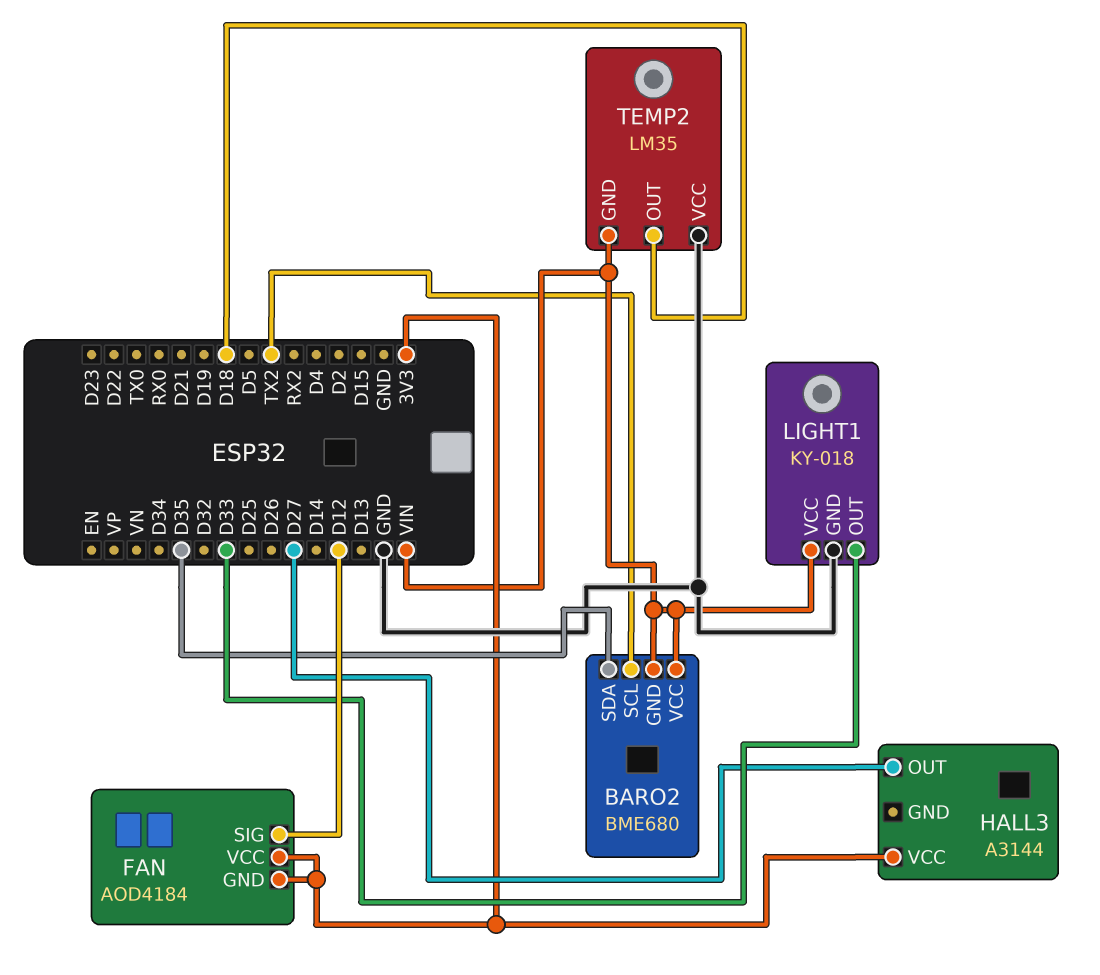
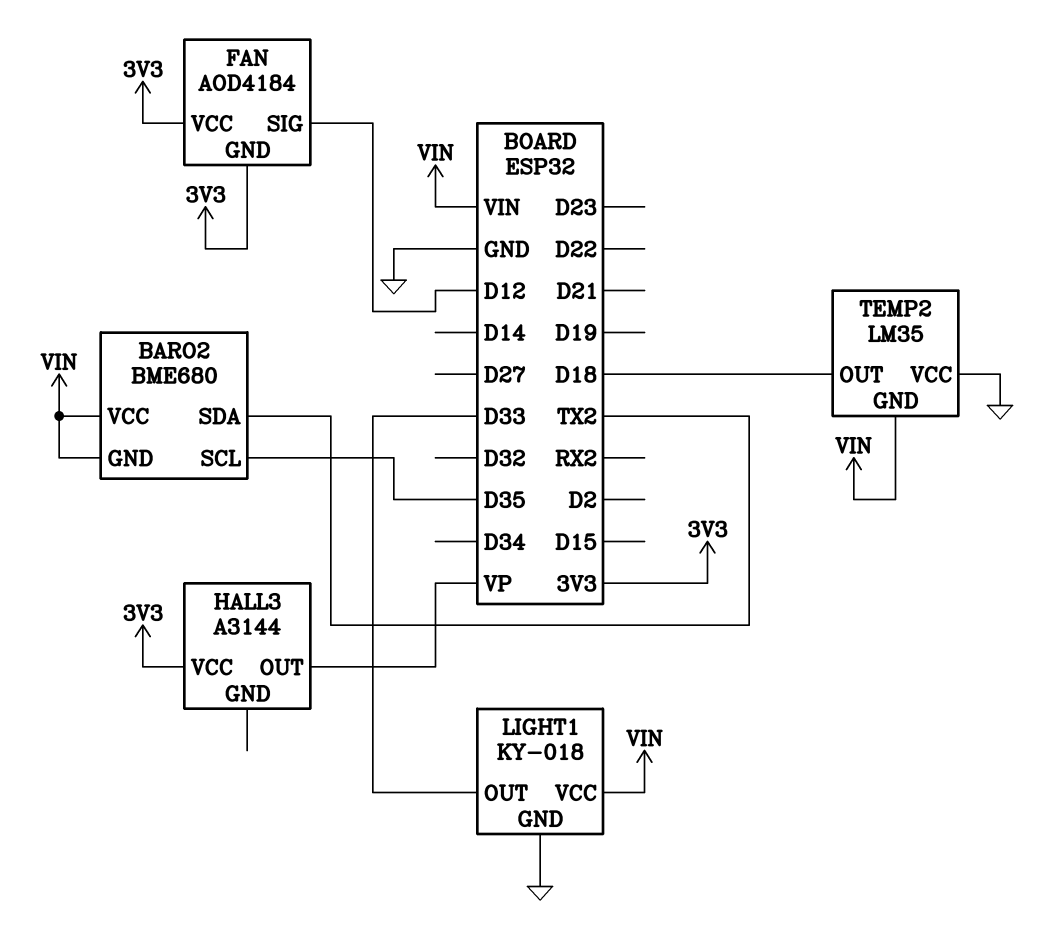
BARO2 pin SCL: TX2 -> D35
BARO2 pin SDA: D35 -> TX2
HALL3 pin OUT: D27 -> VP

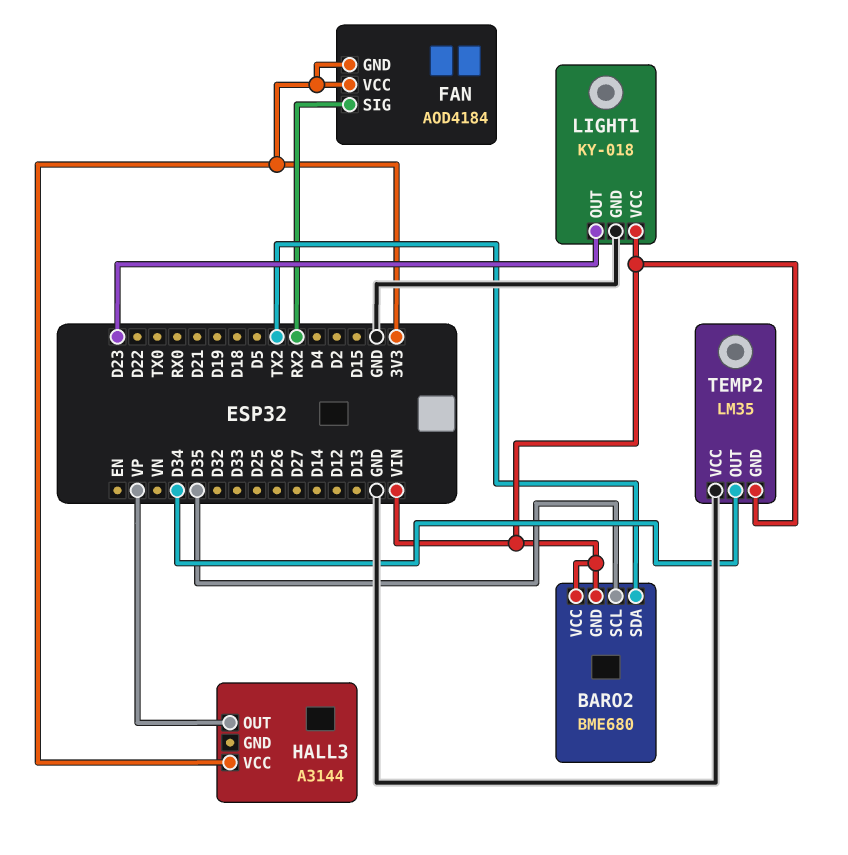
FAN pin SIG: D12 -> RX2
LIGHT1 pin OUT: D33 -> D23
TEMP2 pin OUT: D18 -> D34

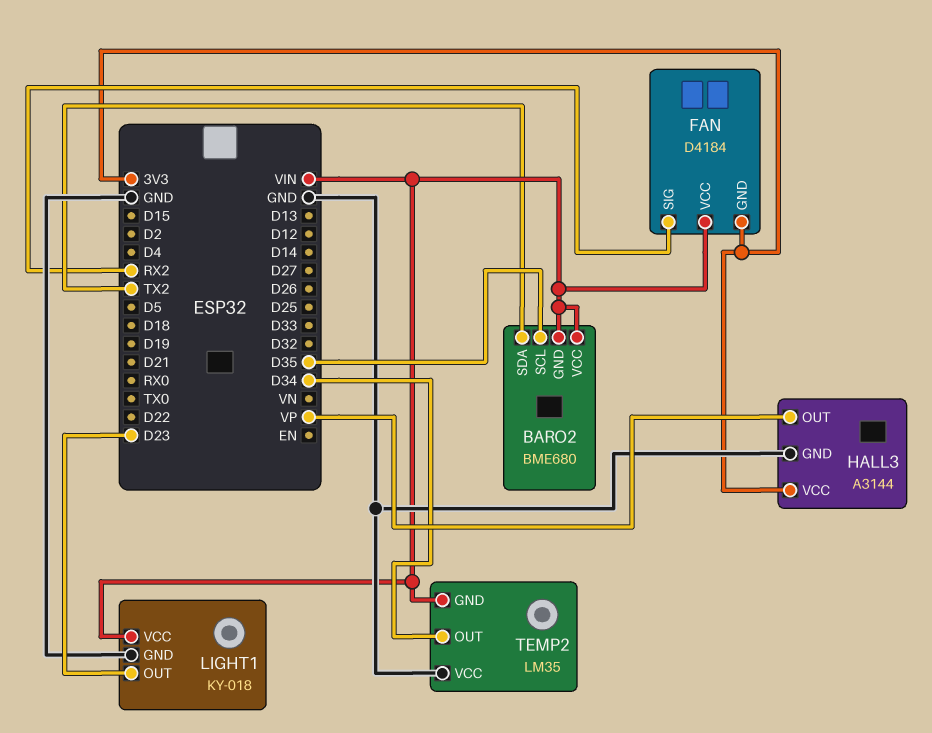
FAN: AOD4184 -> D4184
FAN pin VCC: 3V3 -> VIN
HALL3 pin GND: none -> GND

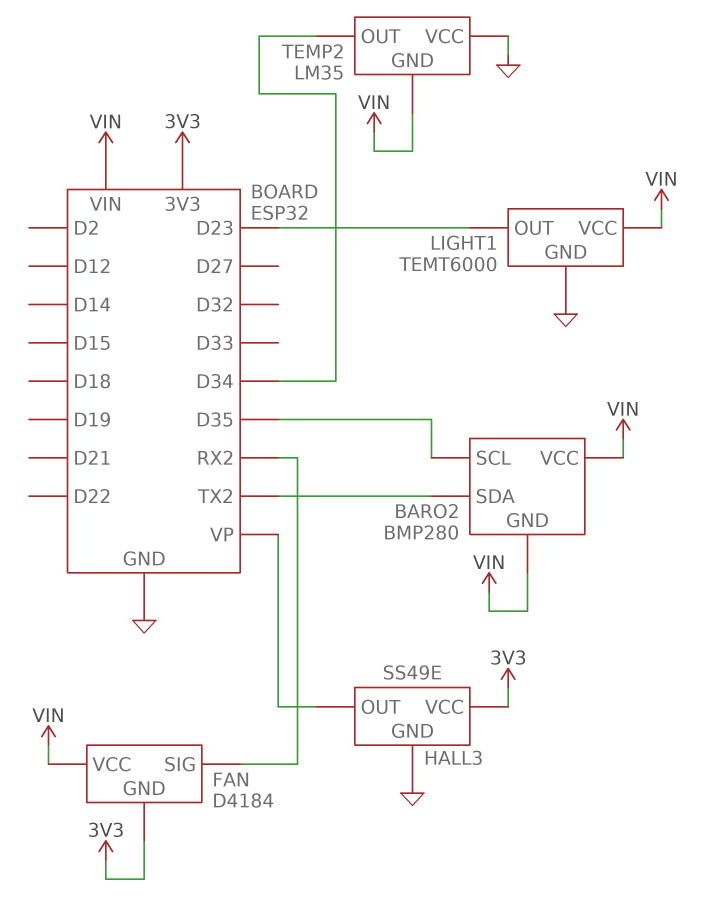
BARO2: BME680 -> BMP280
HALL3: A3144 -> SS49E
LIGHT1: KY-018 -> TEMT6000

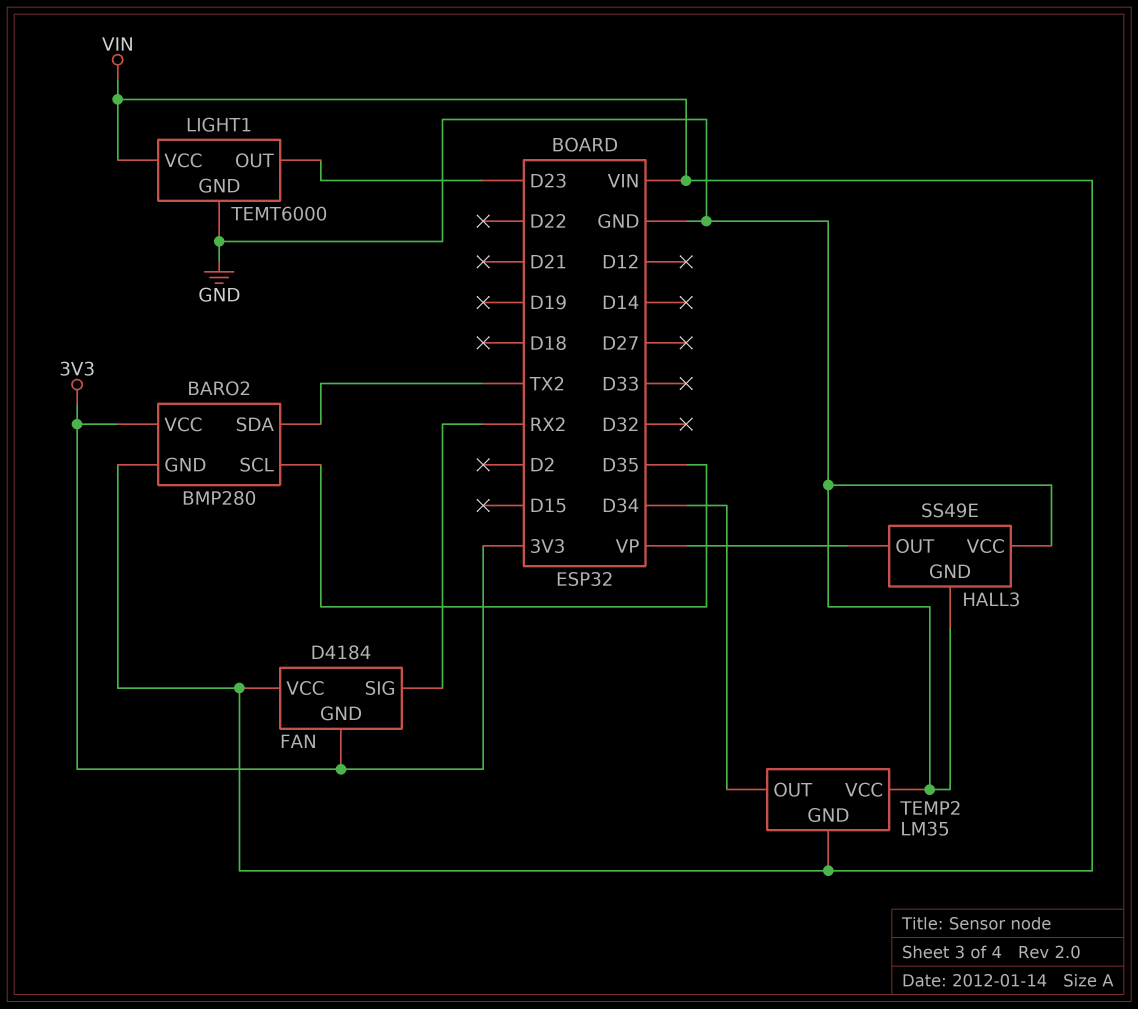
BARO2 pin VCC: VIN -> 3V3
HALL3 pin VCC: 3V3 -> GND

